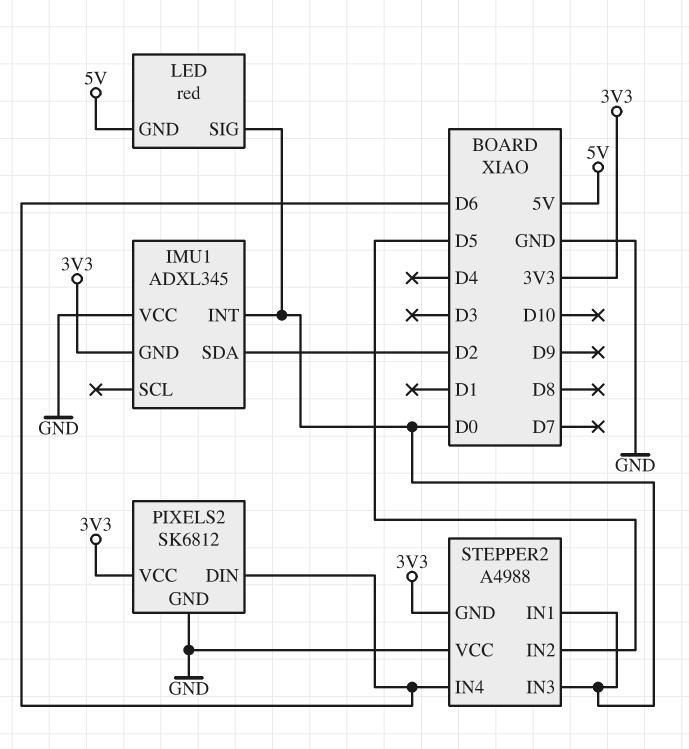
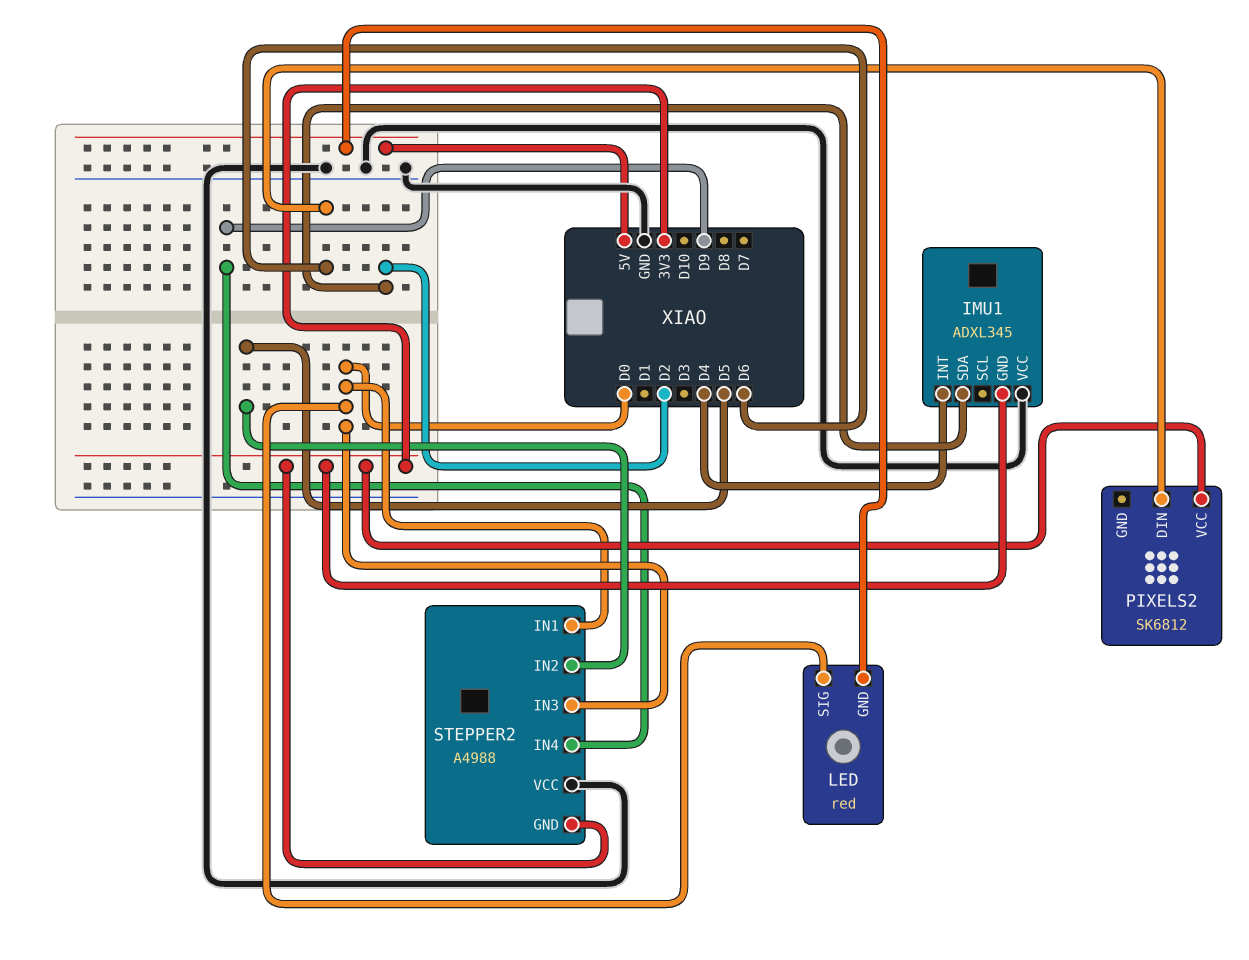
IMU1 pin INT: D0 -> D4
PIXELS2 pin GND: GND -> none
STEPPER2 pin IN4: D6 -> D9

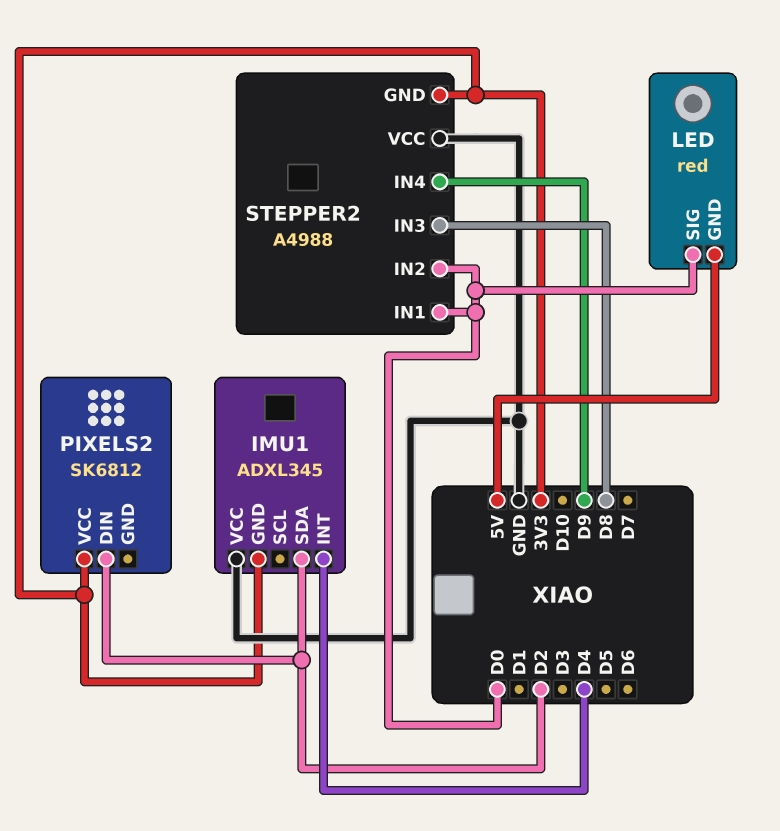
PIXELS2 pin DIN: D6 -> D2
STEPPER2 pin IN2: D5 -> D0
STEPPER2 pin IN3: D0 -> D8

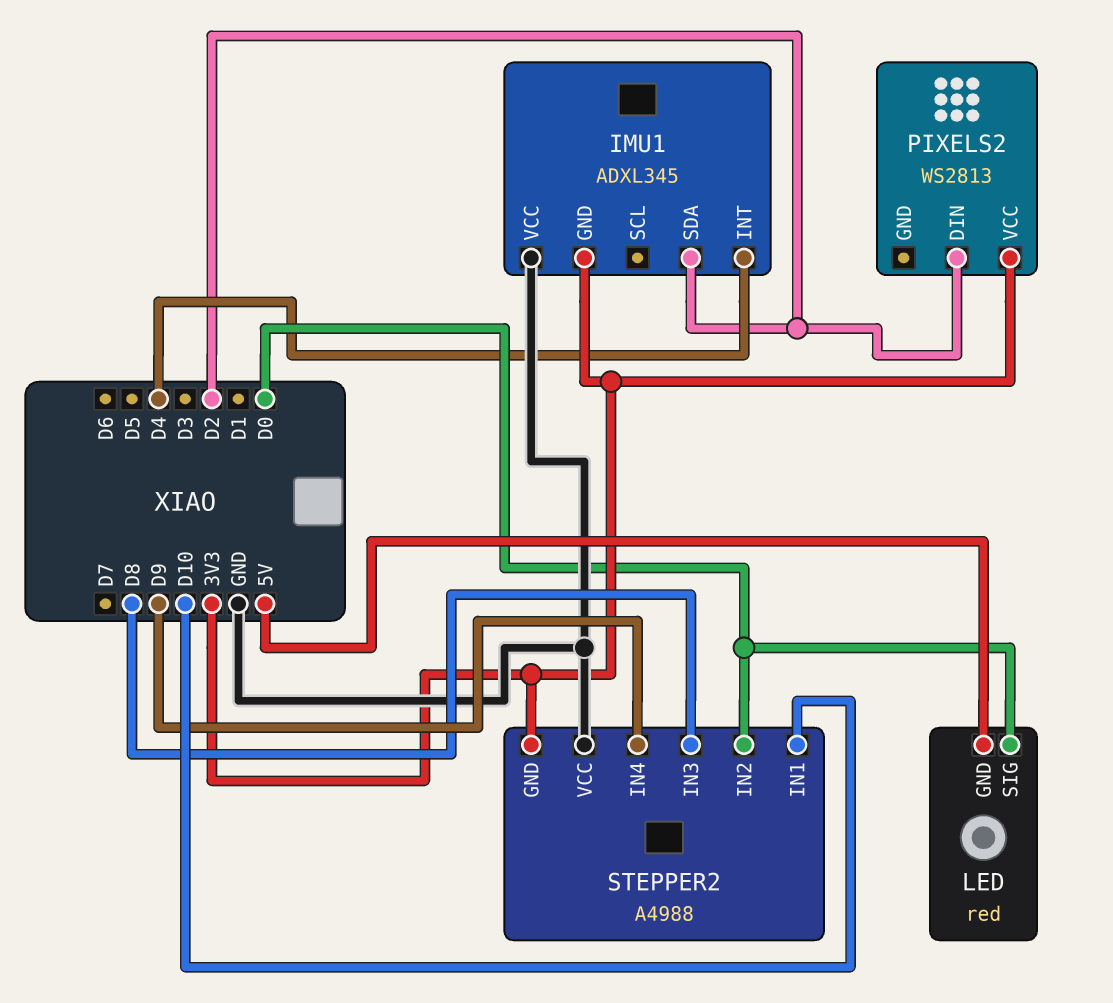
PIXELS2: SK6812 -> WS2813
STEPPER2 pin IN1: D0 -> D10

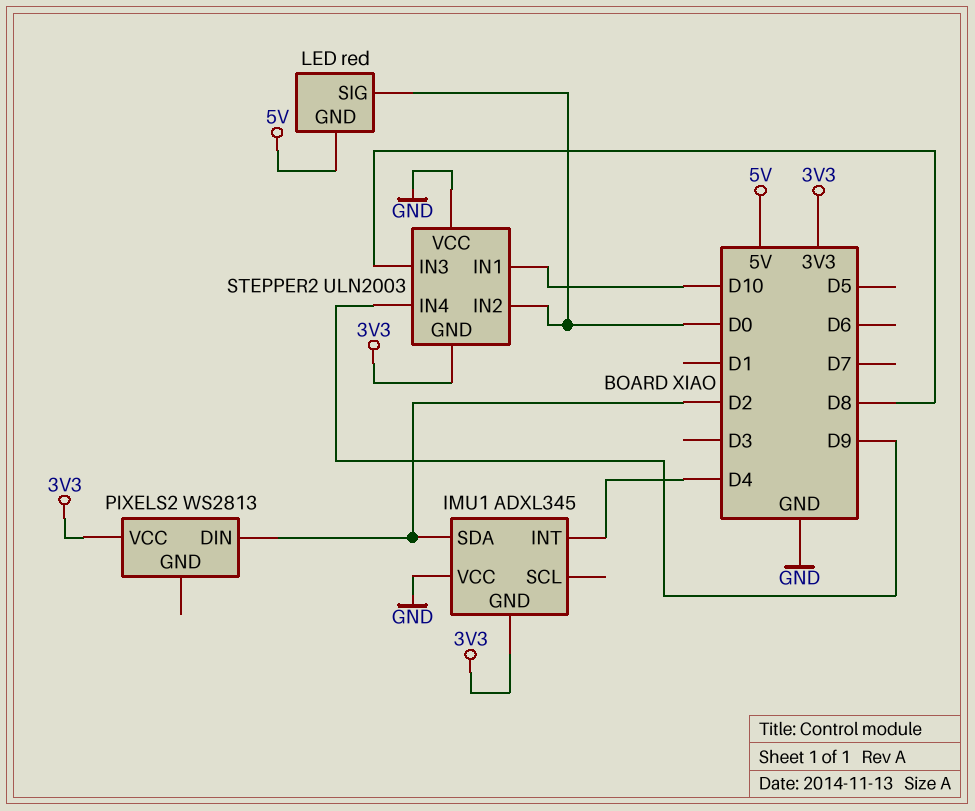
STEPPER2: A4988 -> ULN2003

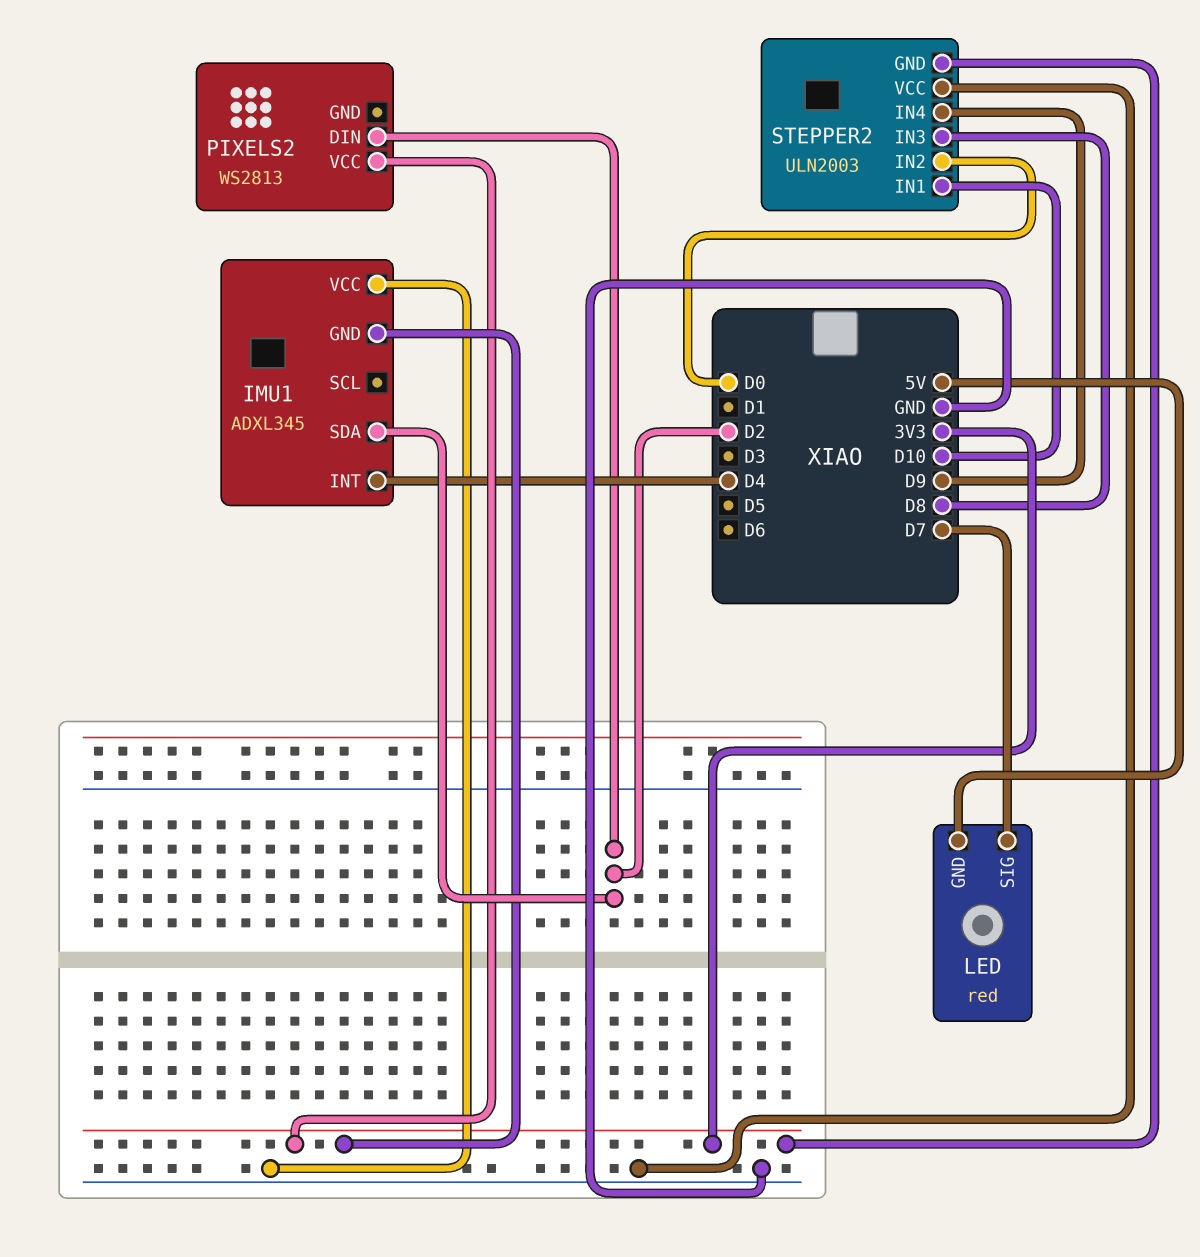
LED pin SIG: D0 -> D7

